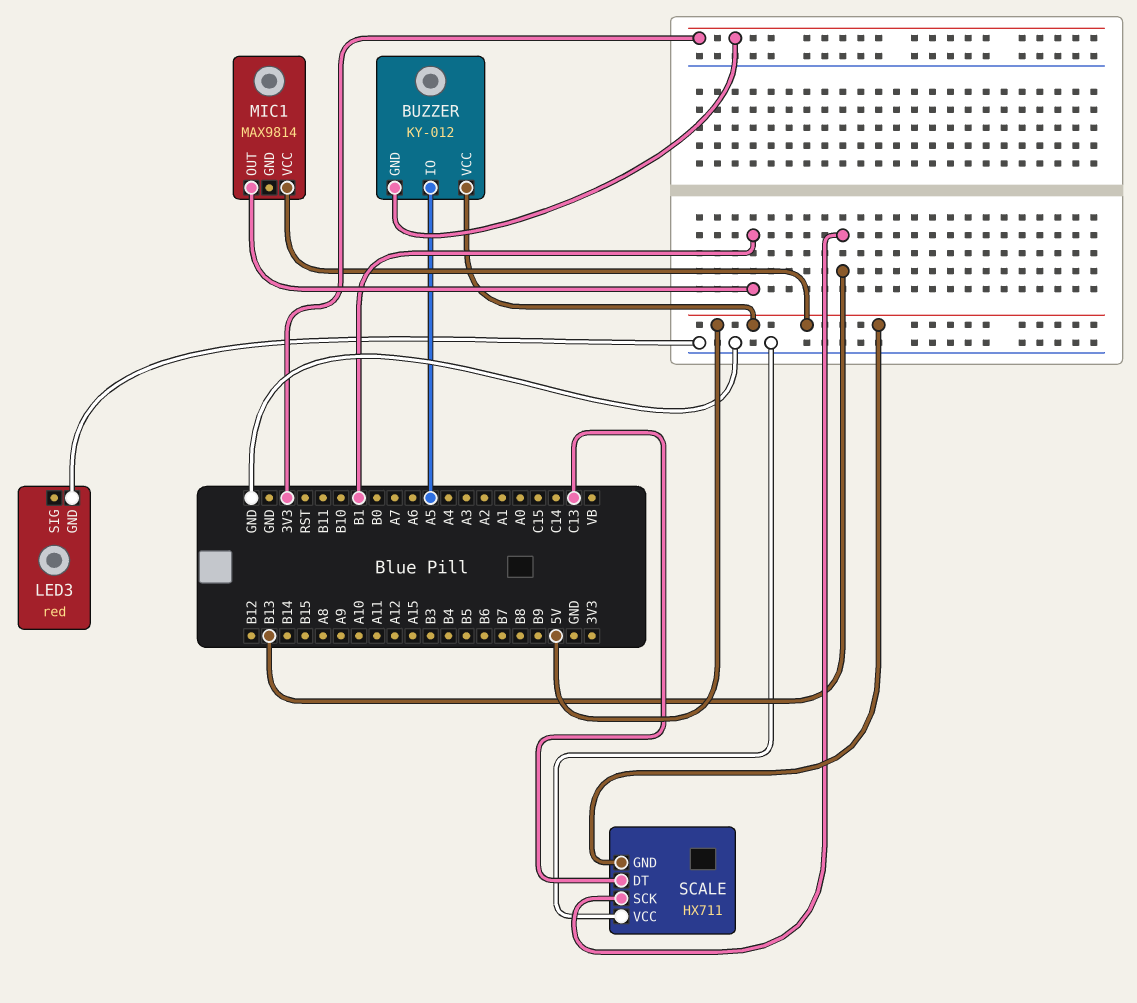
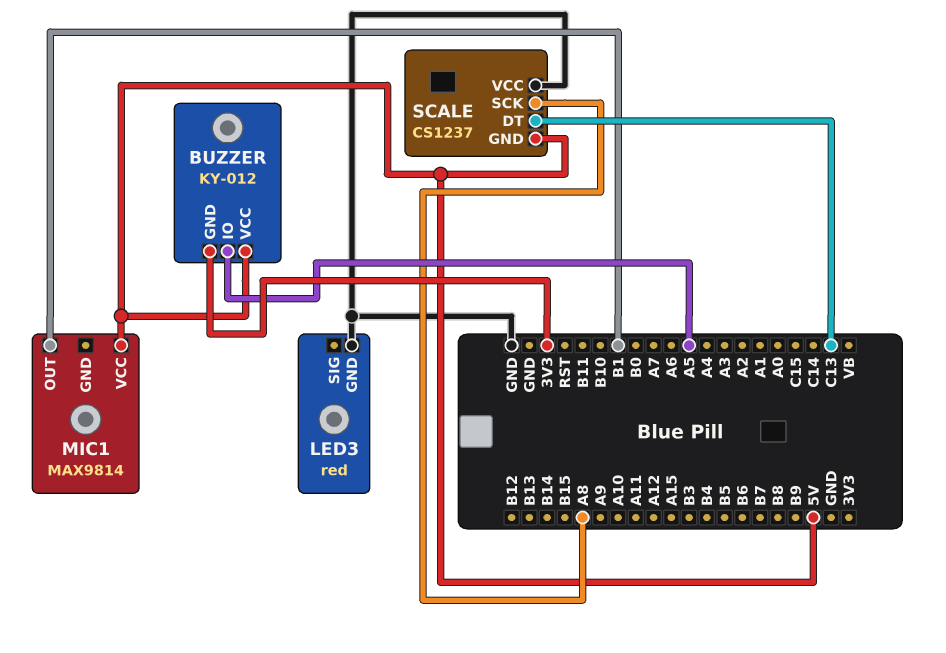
SCALE: HX711 -> CS1237
SCALE pin SCK: B13 -> A8

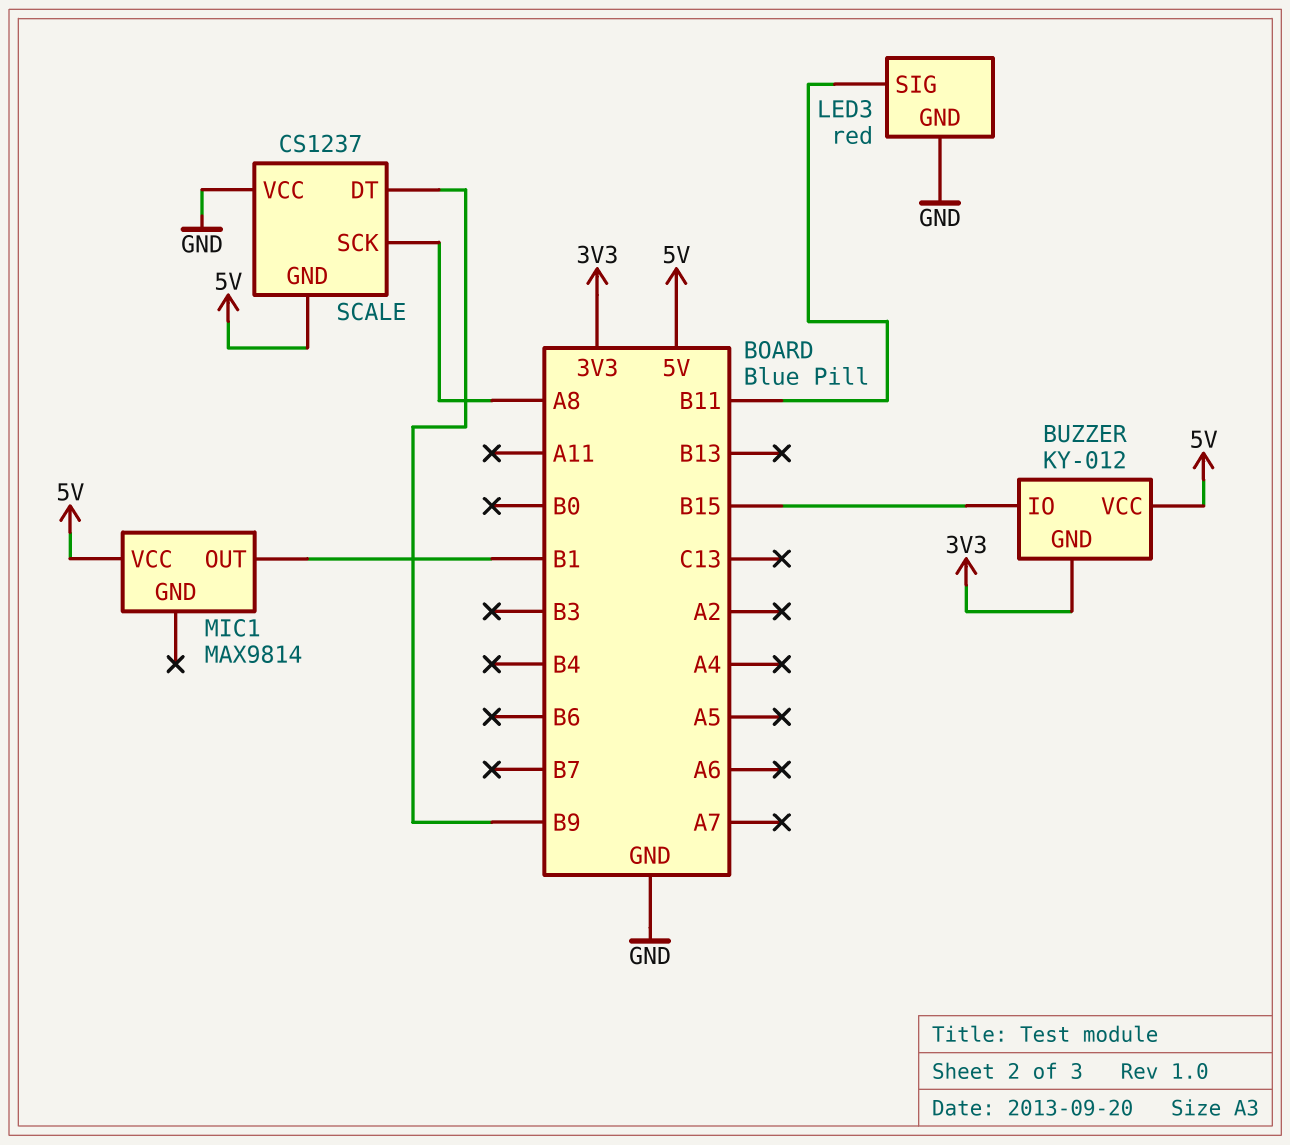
BUZZER pin IO: A5 -> B15
LED3 pin SIG: none -> B11
SCALE pin DT: C13 -> B9

